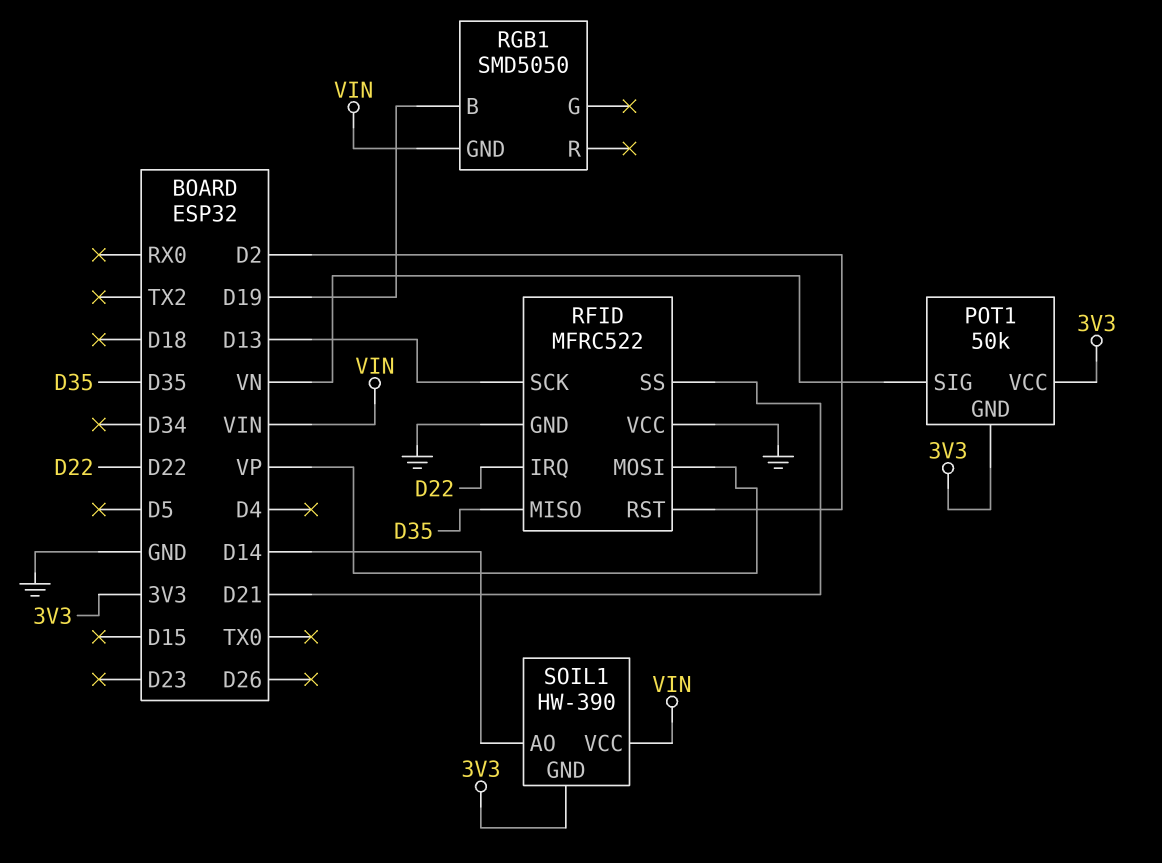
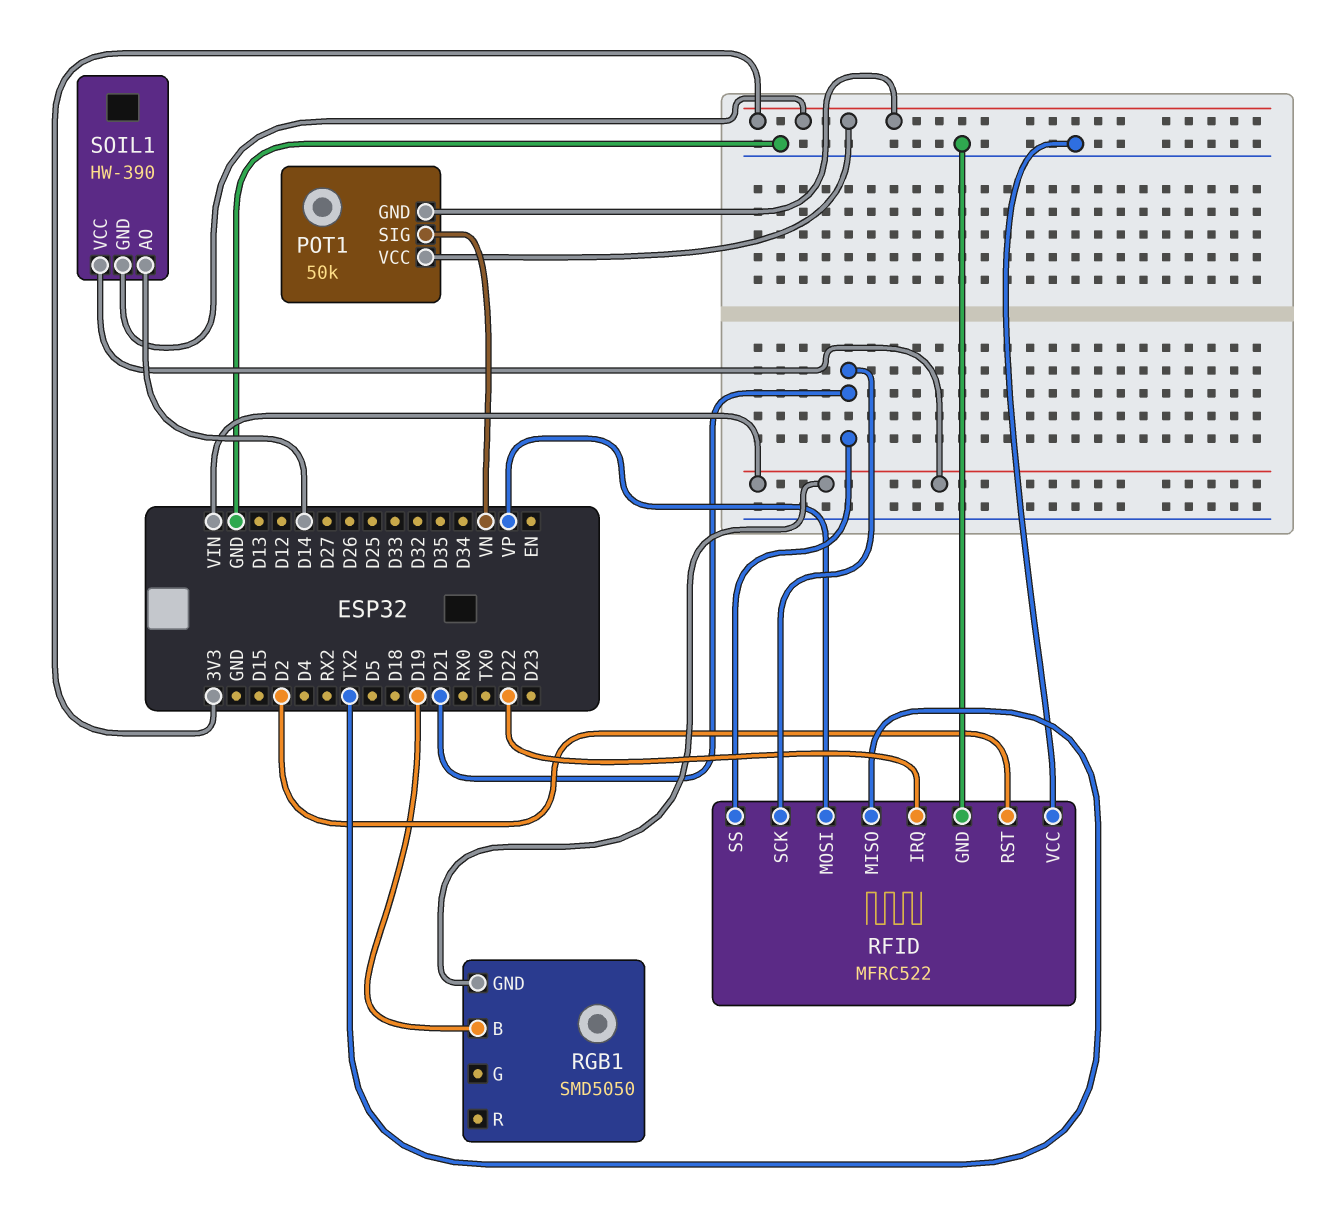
RFID pin MISO: D35 -> TX2
RFID pin SCK: D13 -> D21

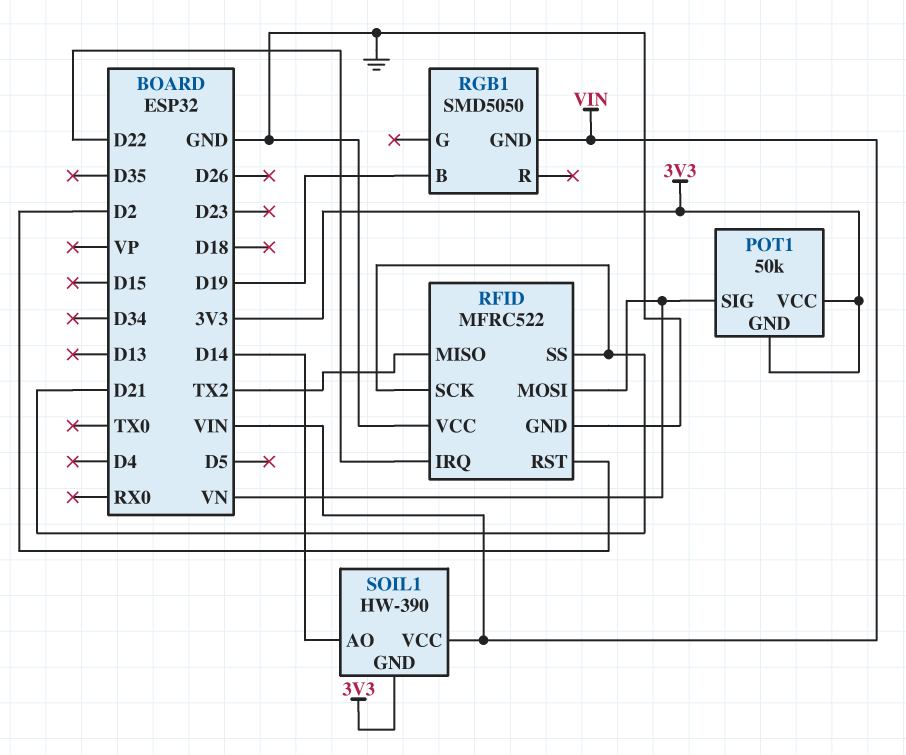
RFID pin MOSI: VP -> VN

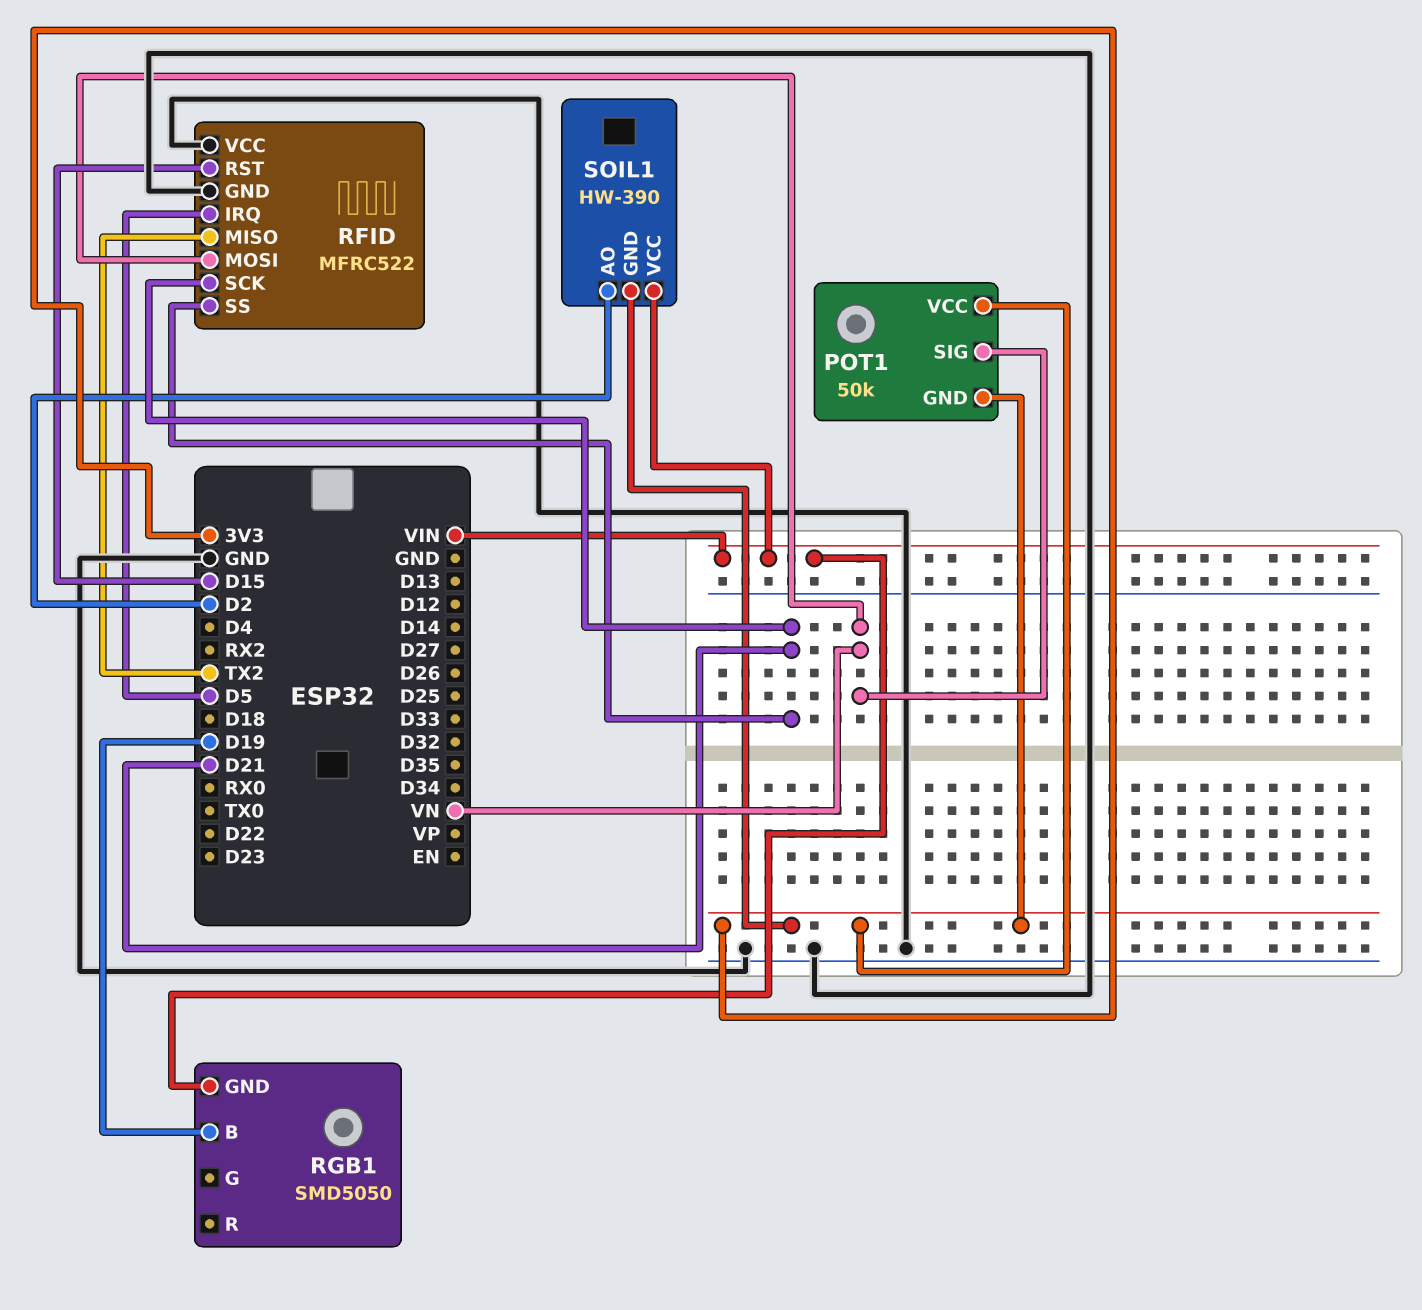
RFID pin IRQ: D22 -> D5
RFID pin RST: D2 -> D15
SOIL1 pin AO: D14 -> D2

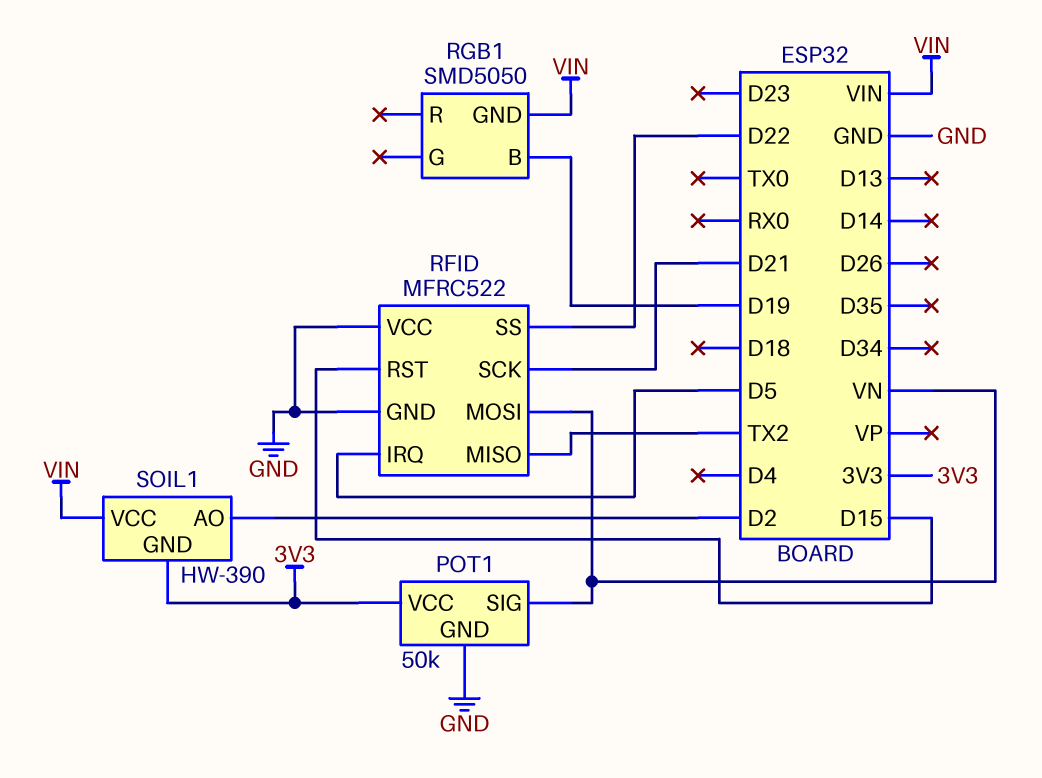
POT1 pin GND: 3V3 -> GND
RFID pin SS: D21 -> D22

